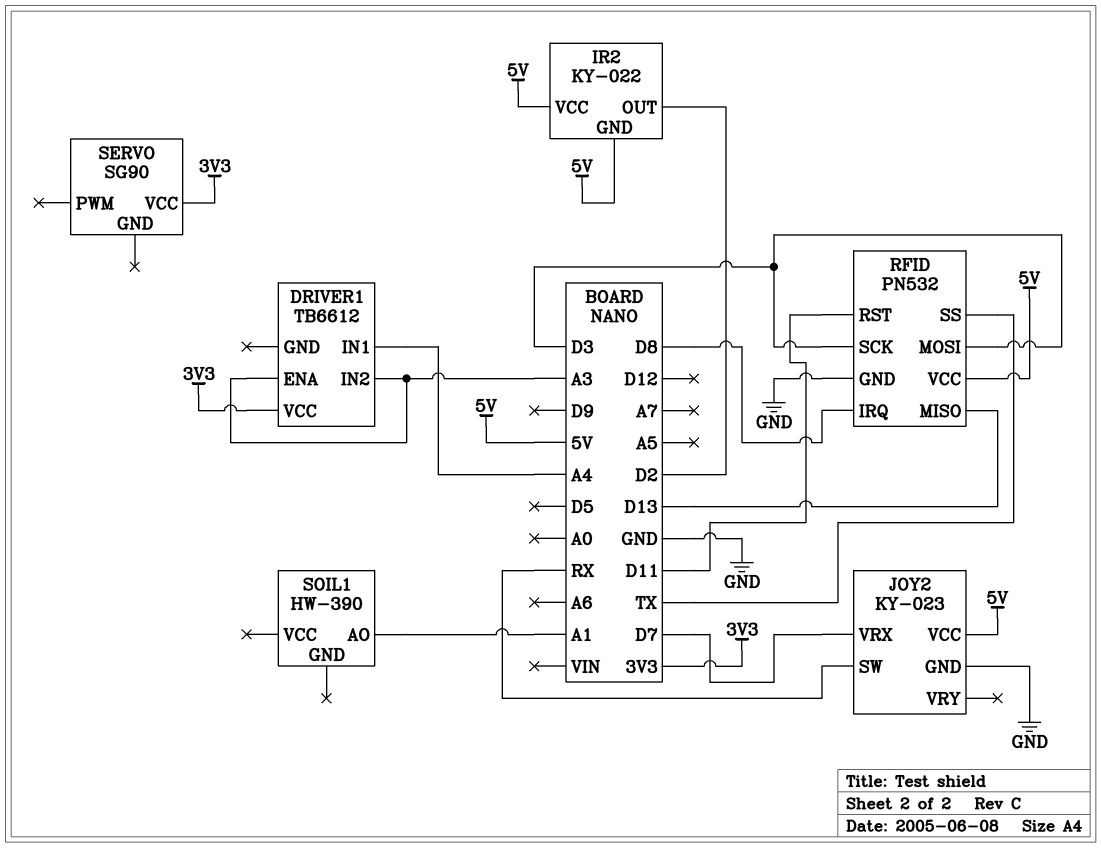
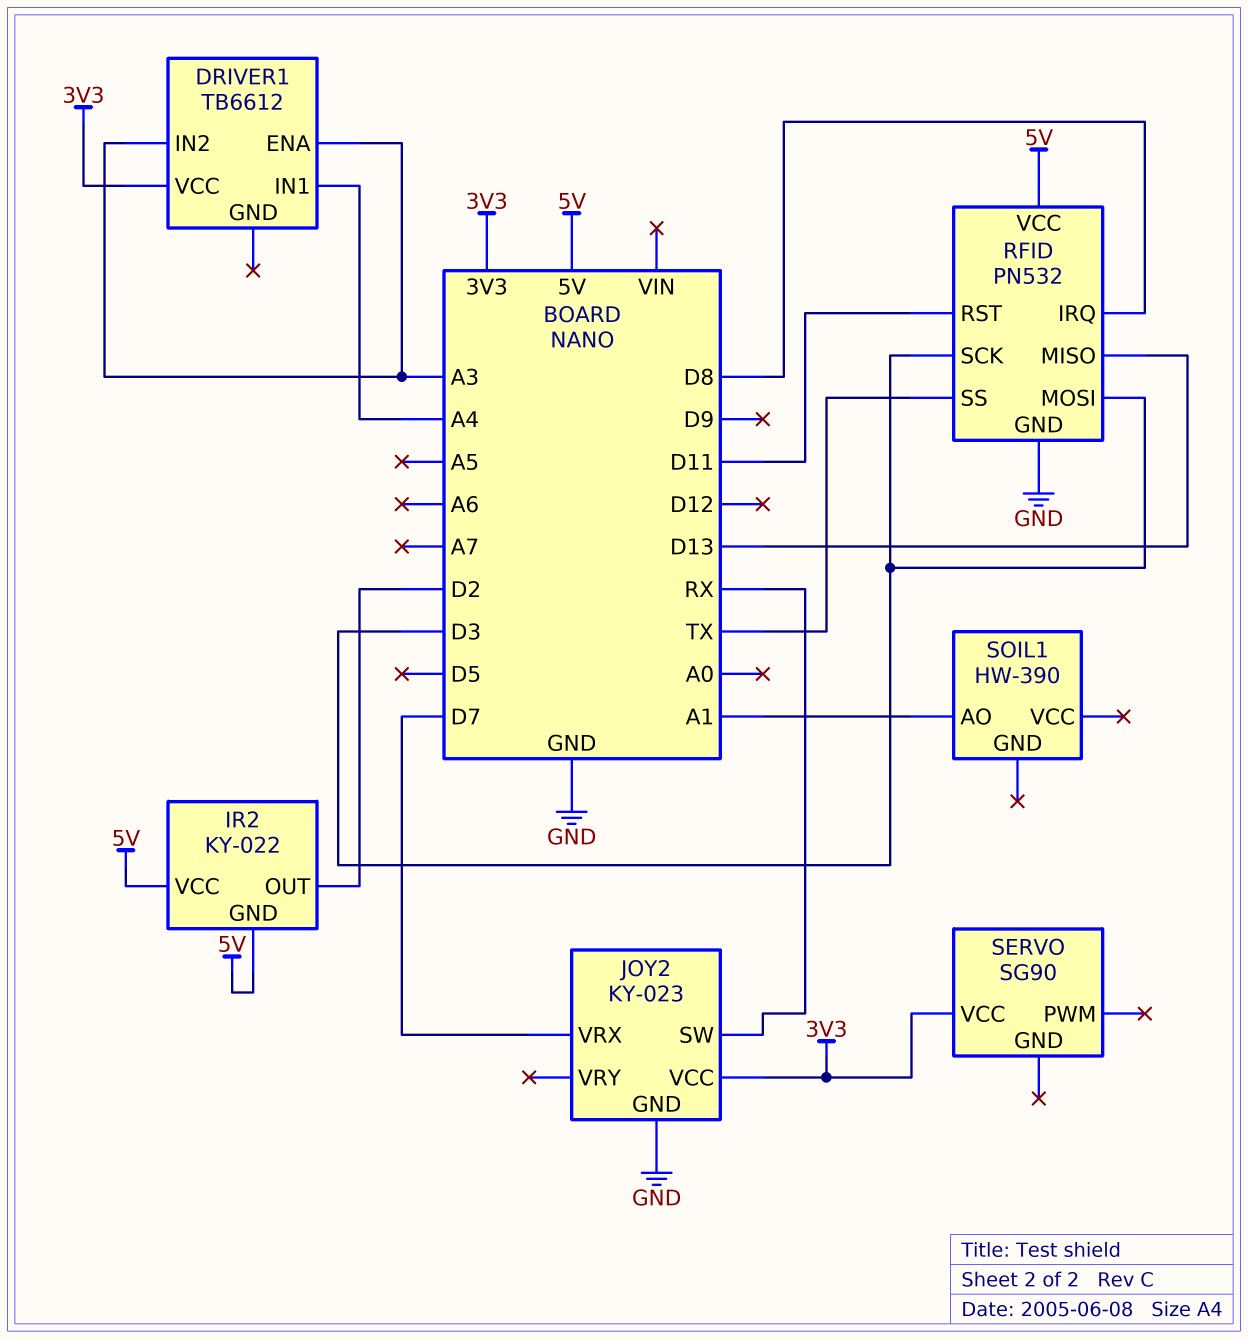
JOY2 pin VCC: 5V -> 3V3

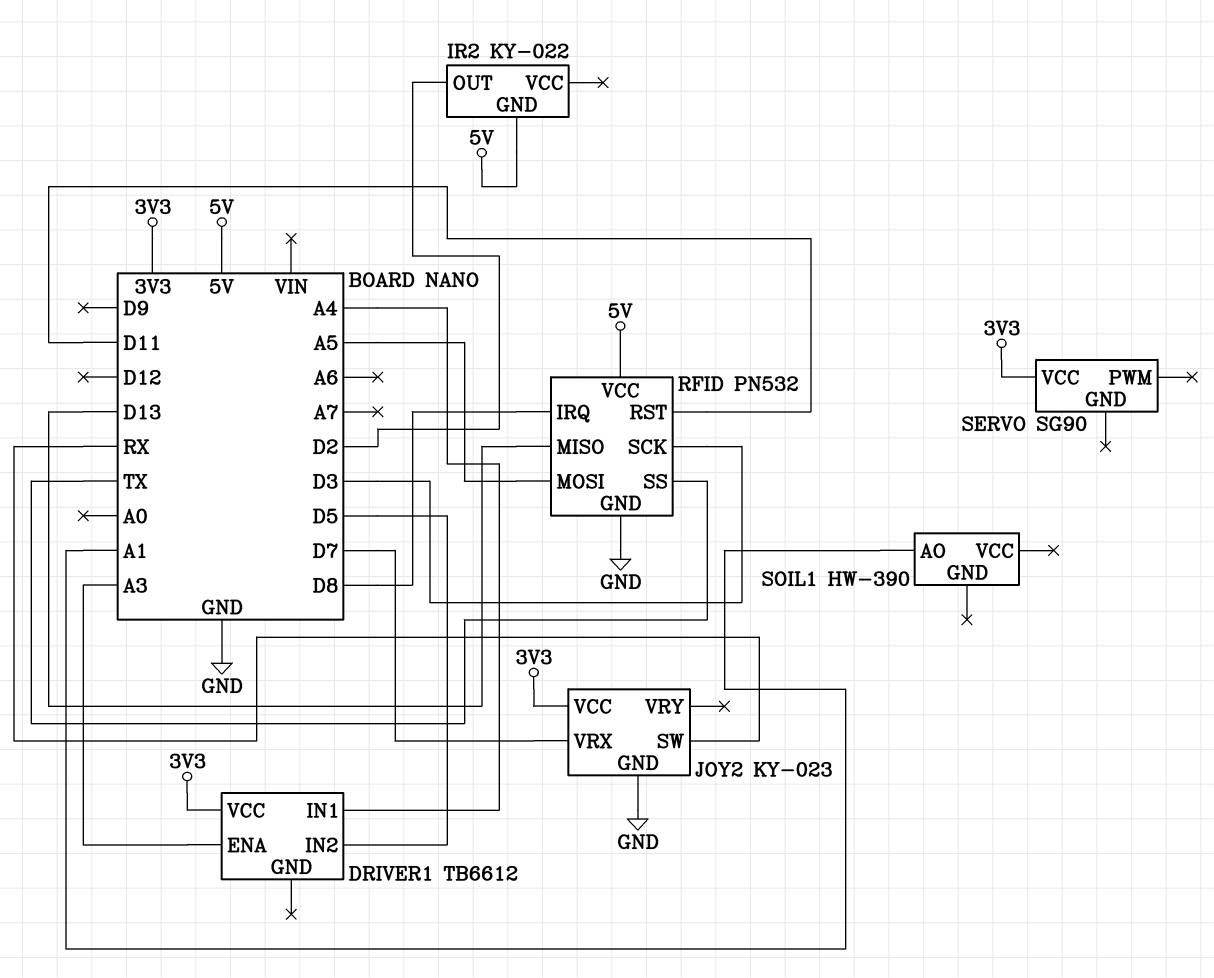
DRIVER1 pin IN2: A3 -> D5
IR2 pin VCC: 5V -> none
RFID pin MOSI: D3 -> A5

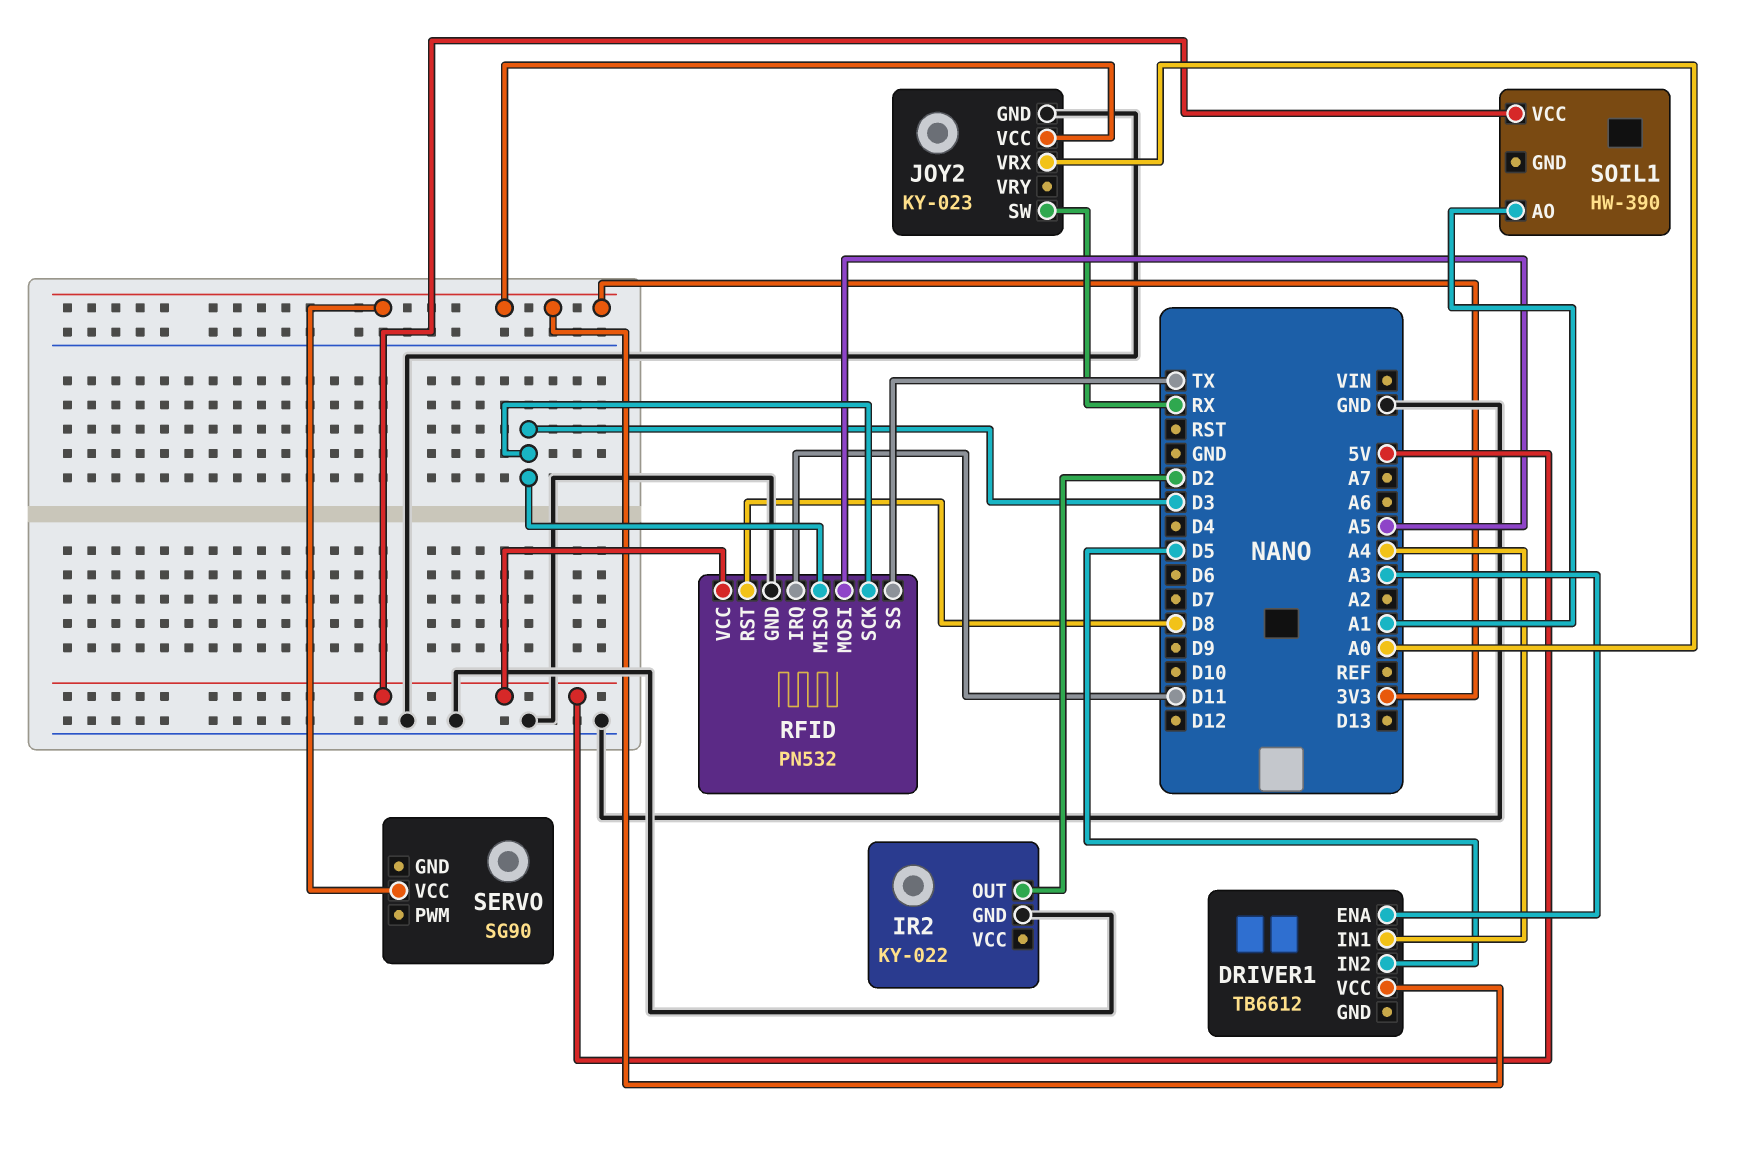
IR2 pin GND: 5V -> GND
JOY2 pin VRX: D7 -> A0
RFID pin IRQ: D8 -> D11
RFID pin MISO: D13 -> D3
RFID pin RST: D11 -> D8
SOIL1 pin VCC: none -> 5V

